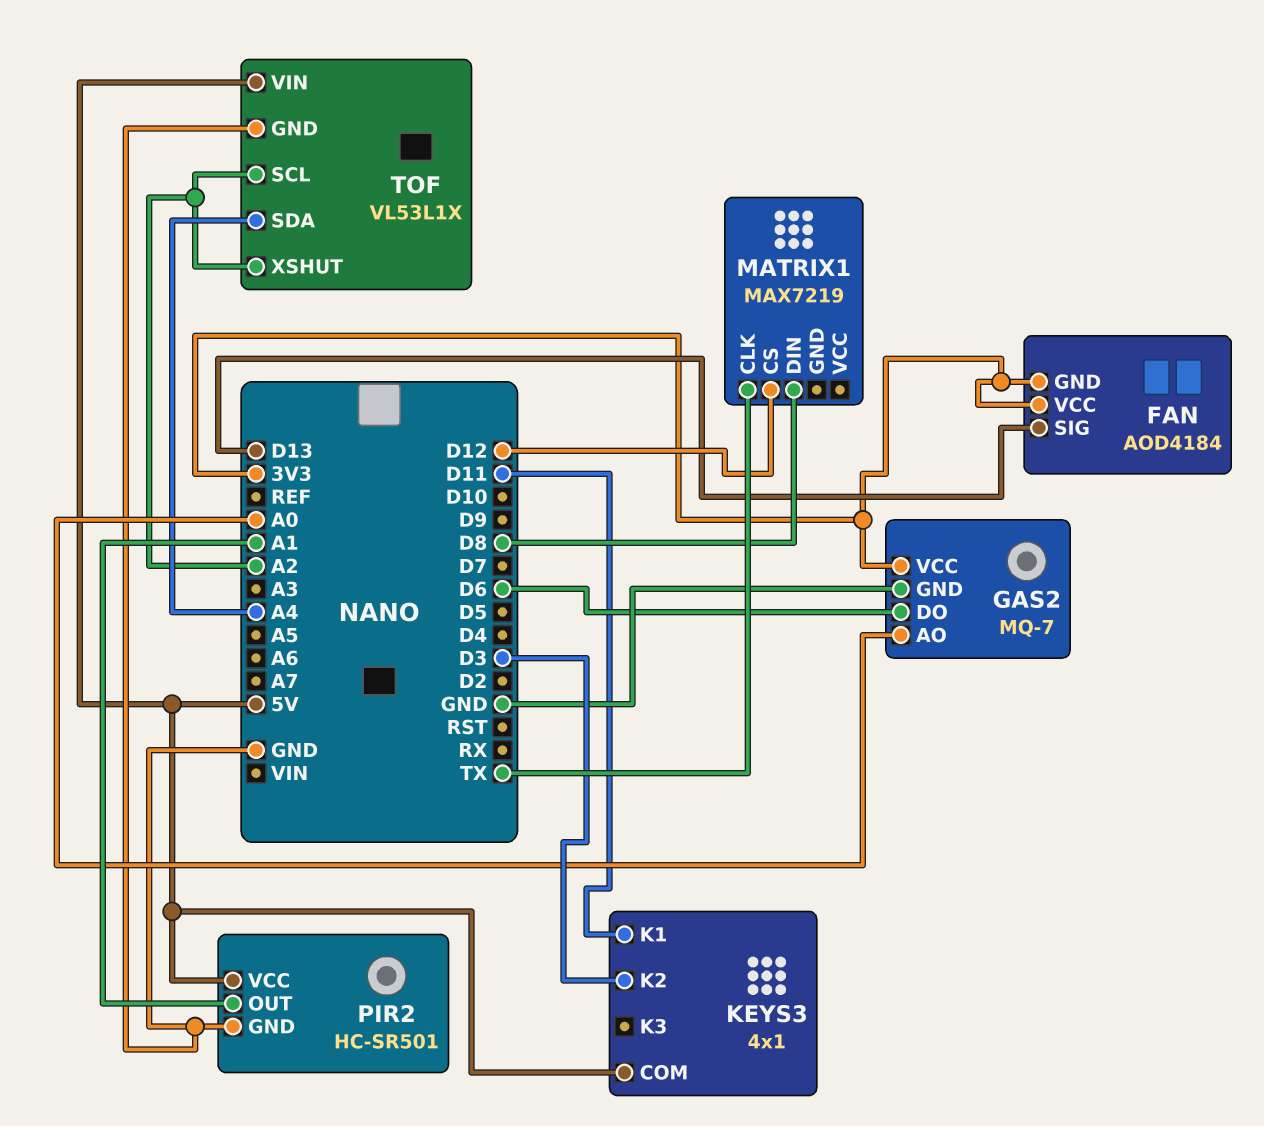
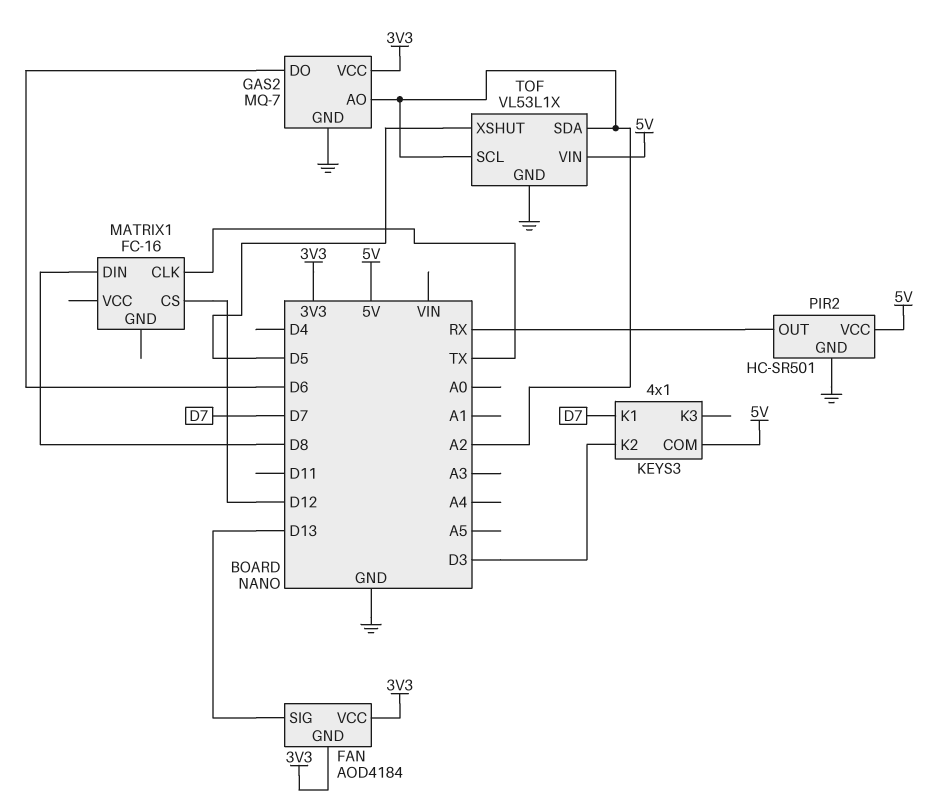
GAS2 pin AO: A0 -> A2
KEYS3 pin K1: D11 -> D7
MATRIX1: MAX7219 -> FC-16
PIR2 pin OUT: A1 -> RX
TOF pin SDA: A4 -> A2
TOF pin XSHUT: A2 -> D5

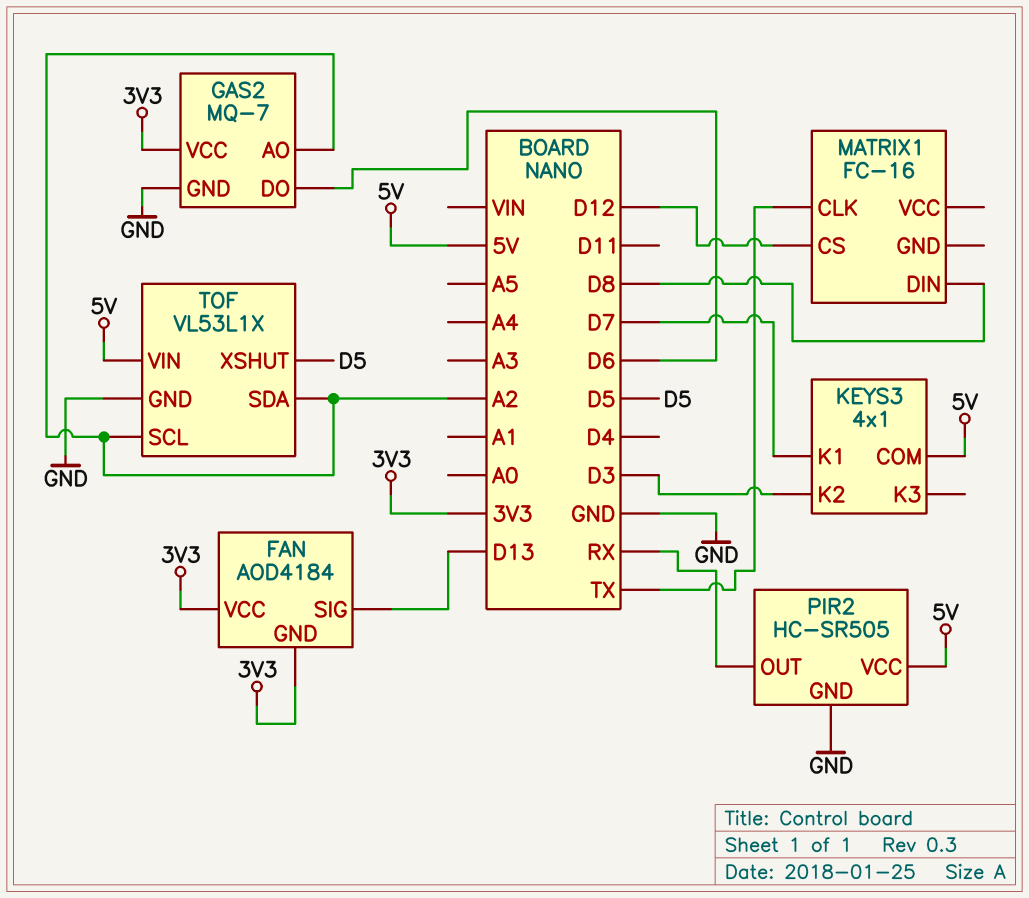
PIR2: HC-SR501 -> HC-SR505

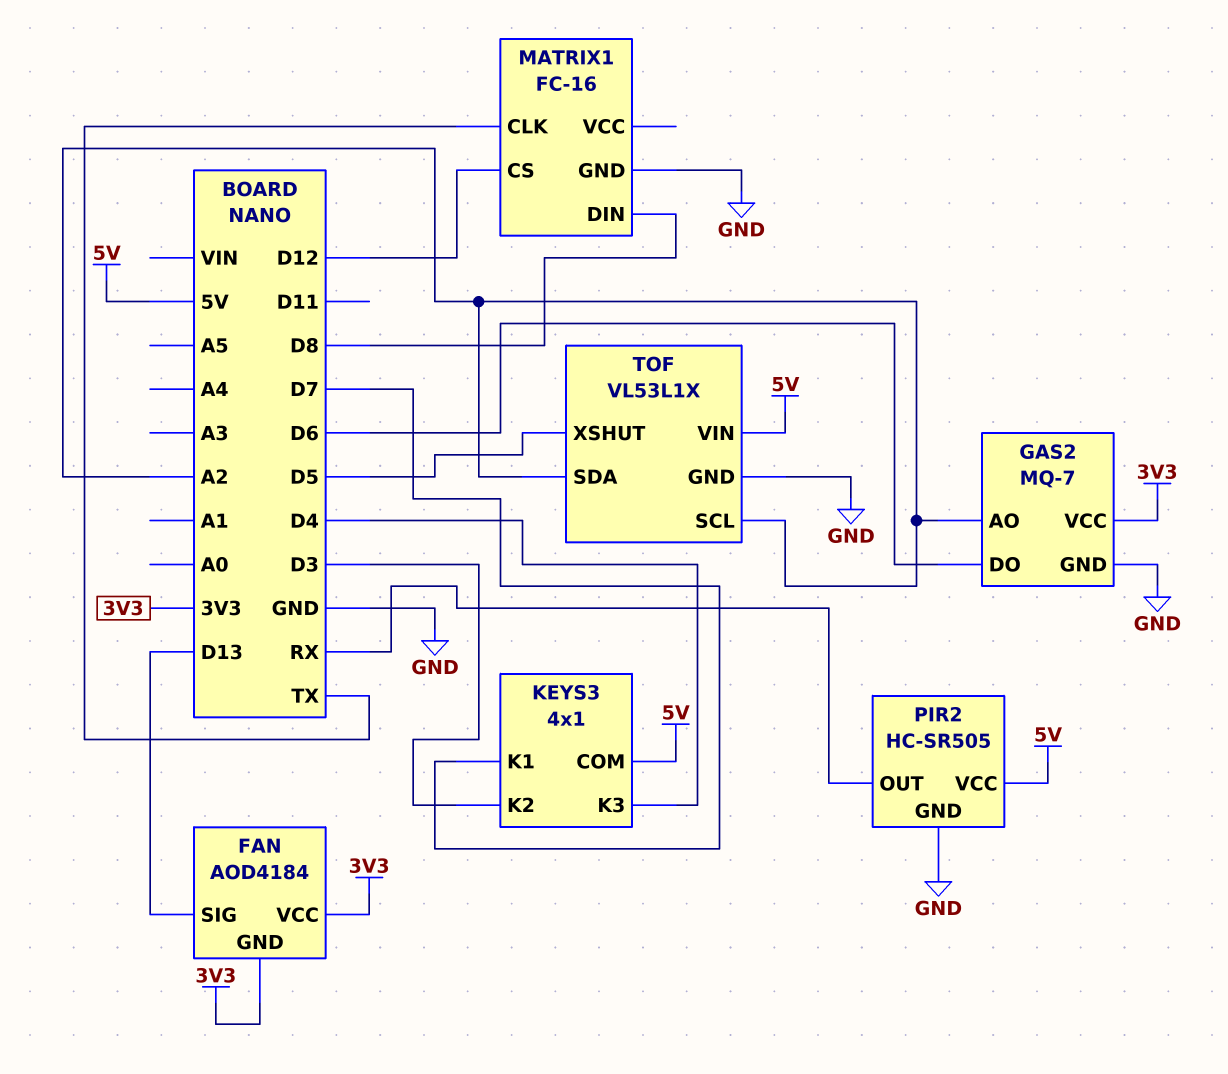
KEYS3 pin K3: none -> D4
MATRIX1 pin GND: none -> GND

